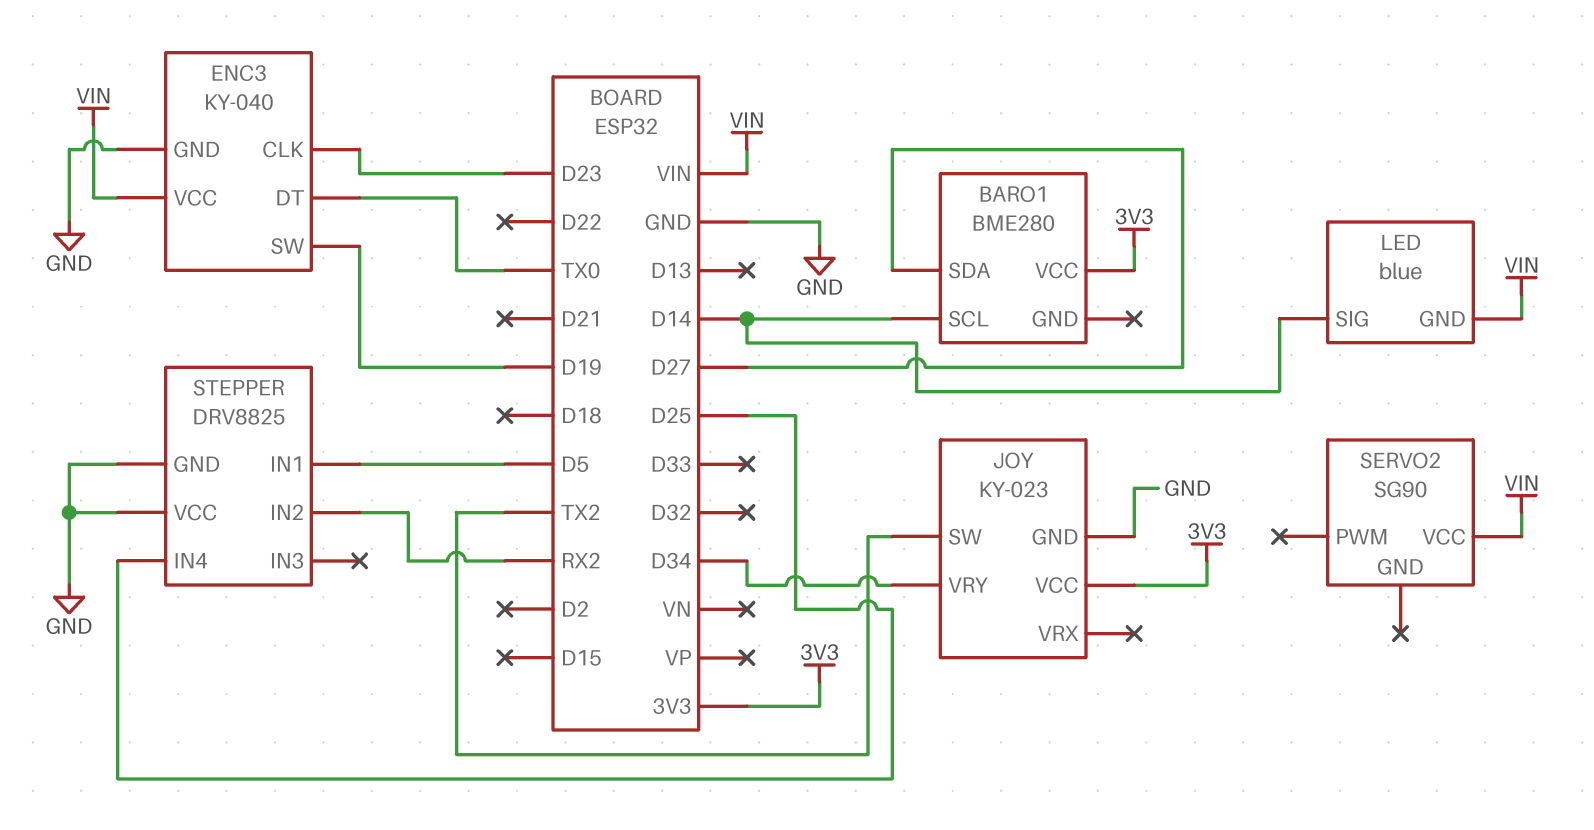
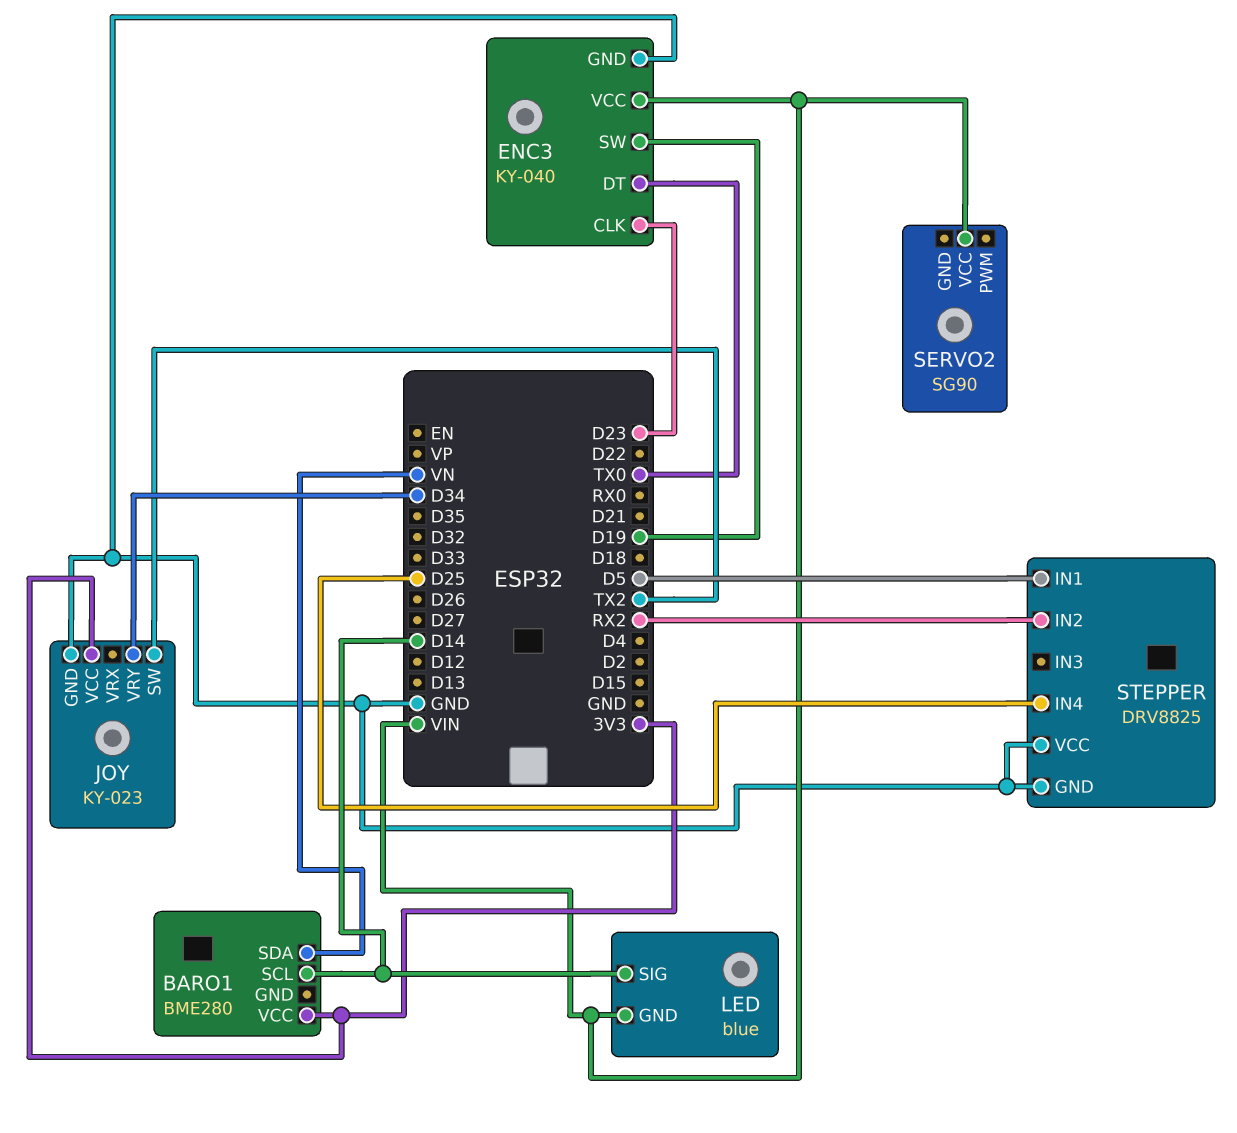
BARO1 pin SDA: D27 -> VN

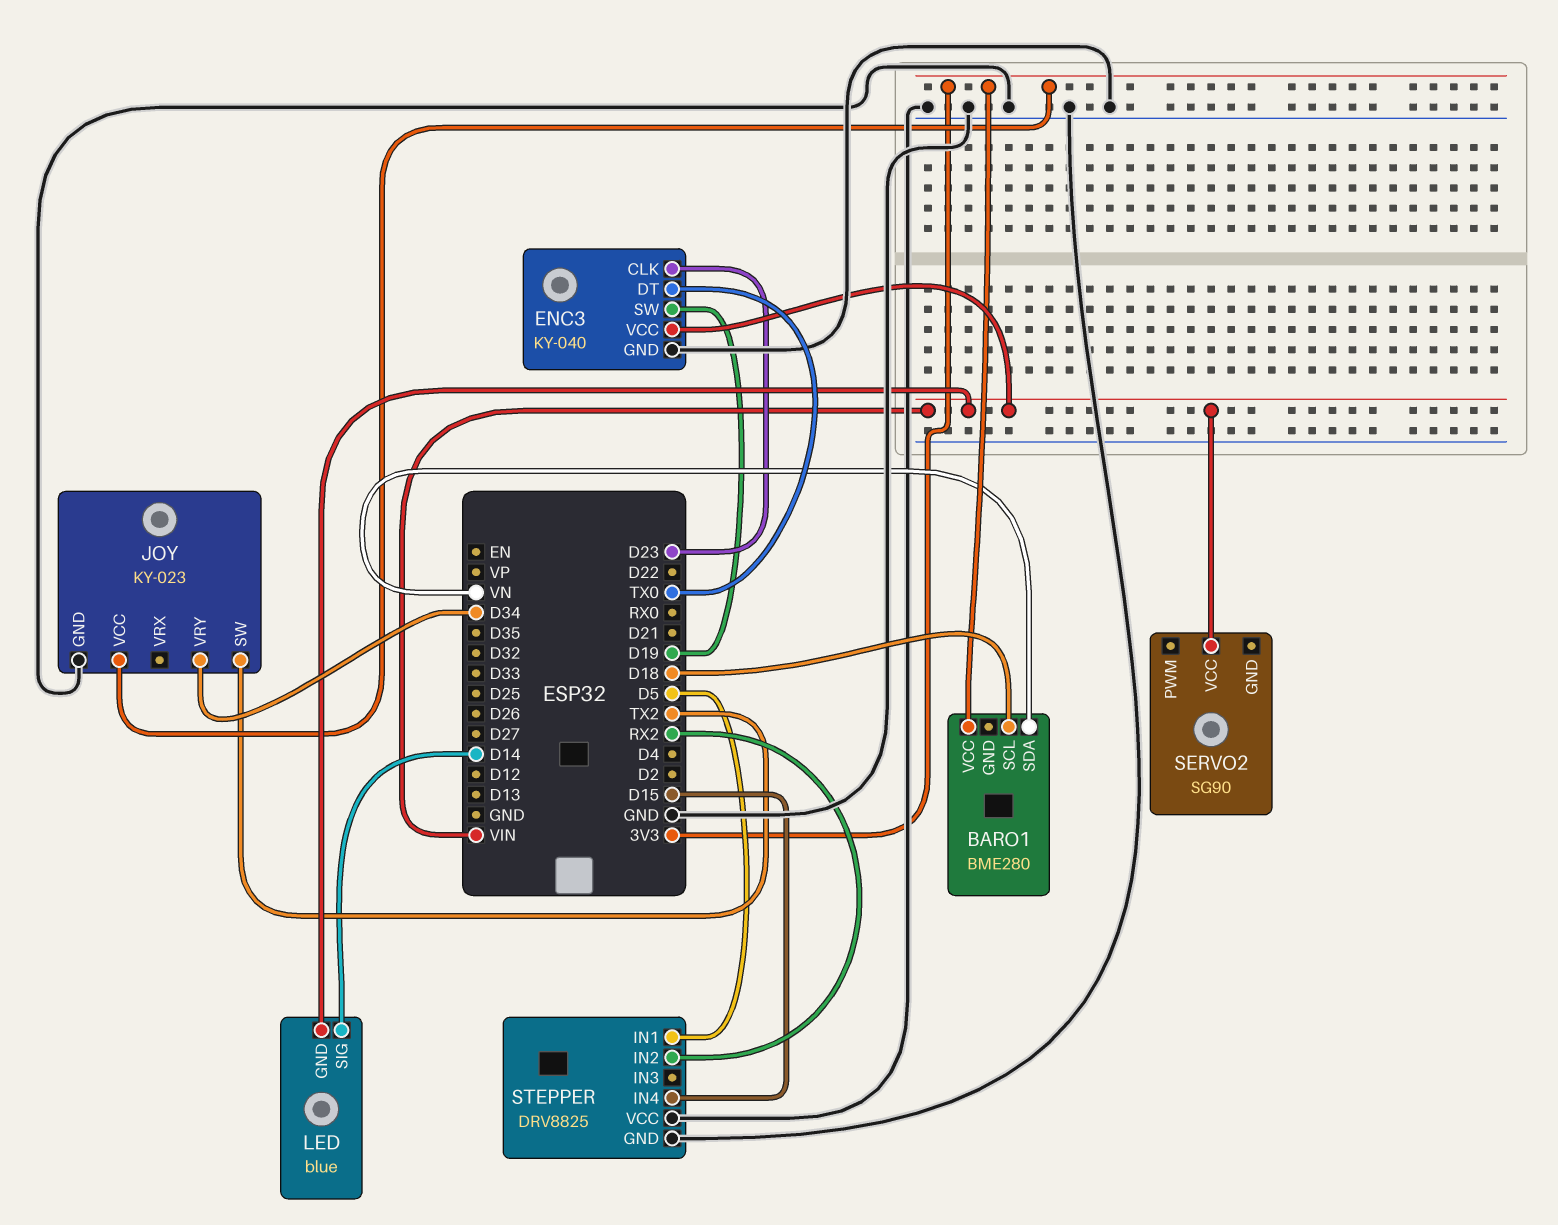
BARO1 pin SCL: D14 -> D18
STEPPER pin IN4: D25 -> D15

